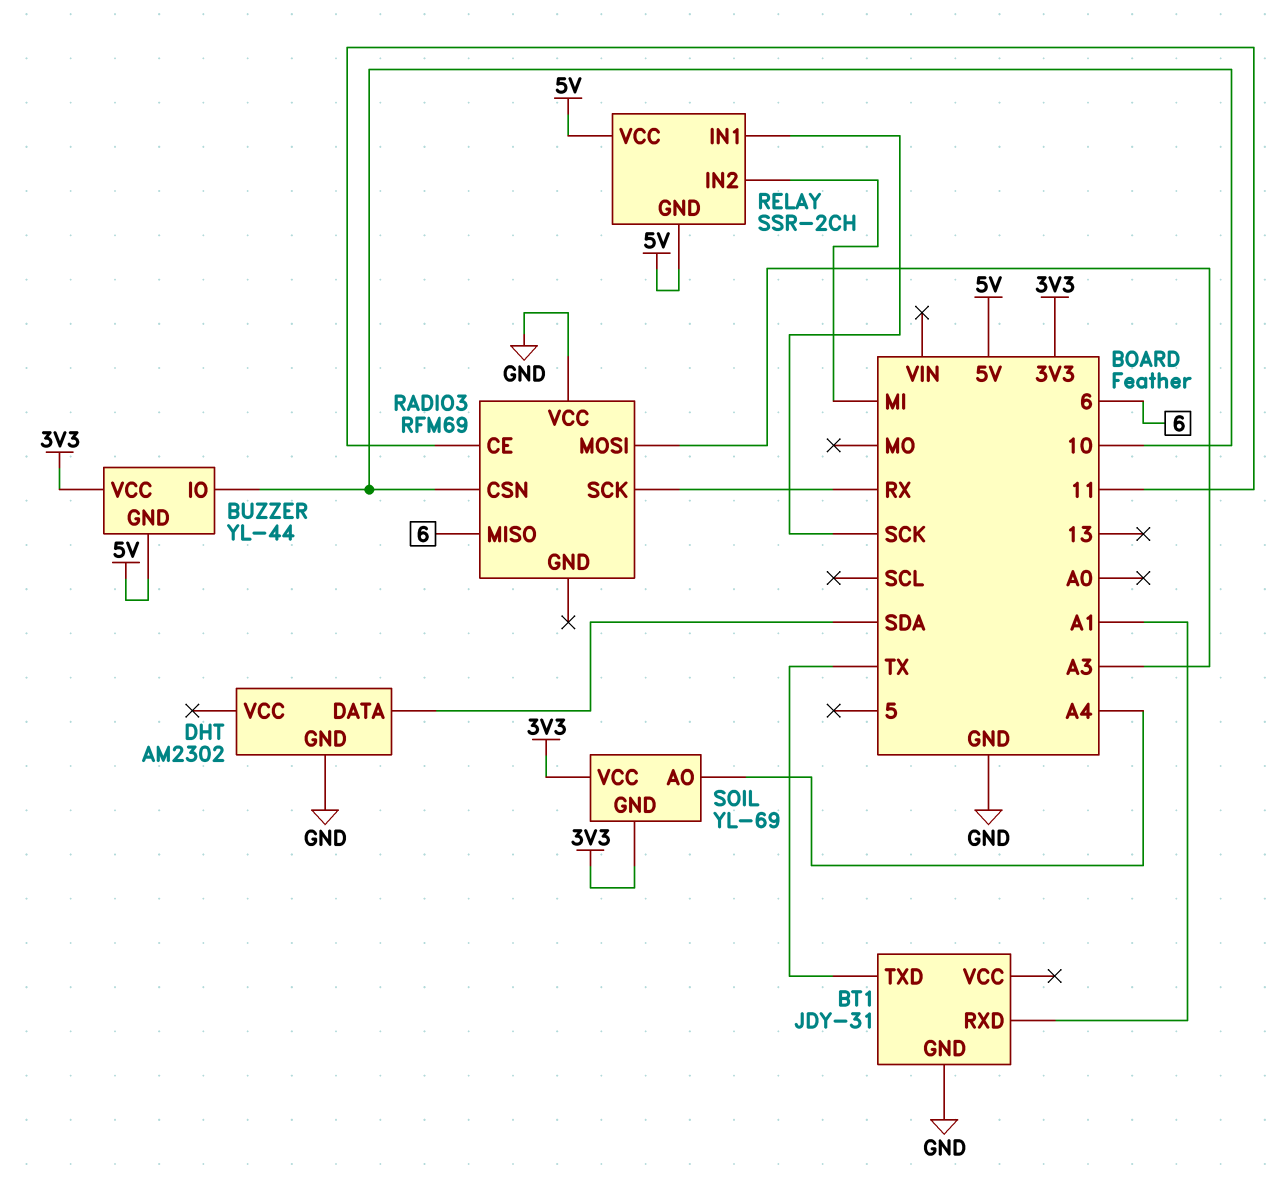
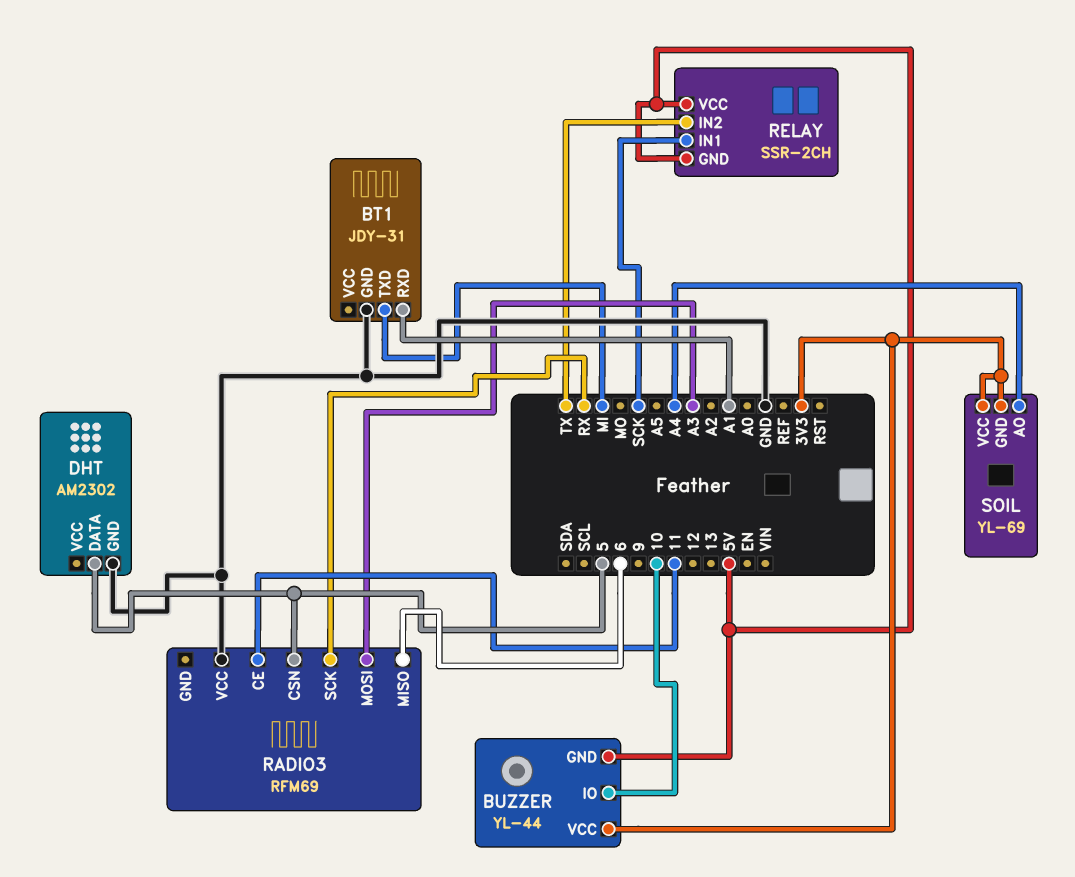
BT1 pin TXD: TX -> MI
DHT pin DATA: SDA -> 5
RADIO3 pin CSN: 10 -> 5
RELAY pin IN2: MI -> TX

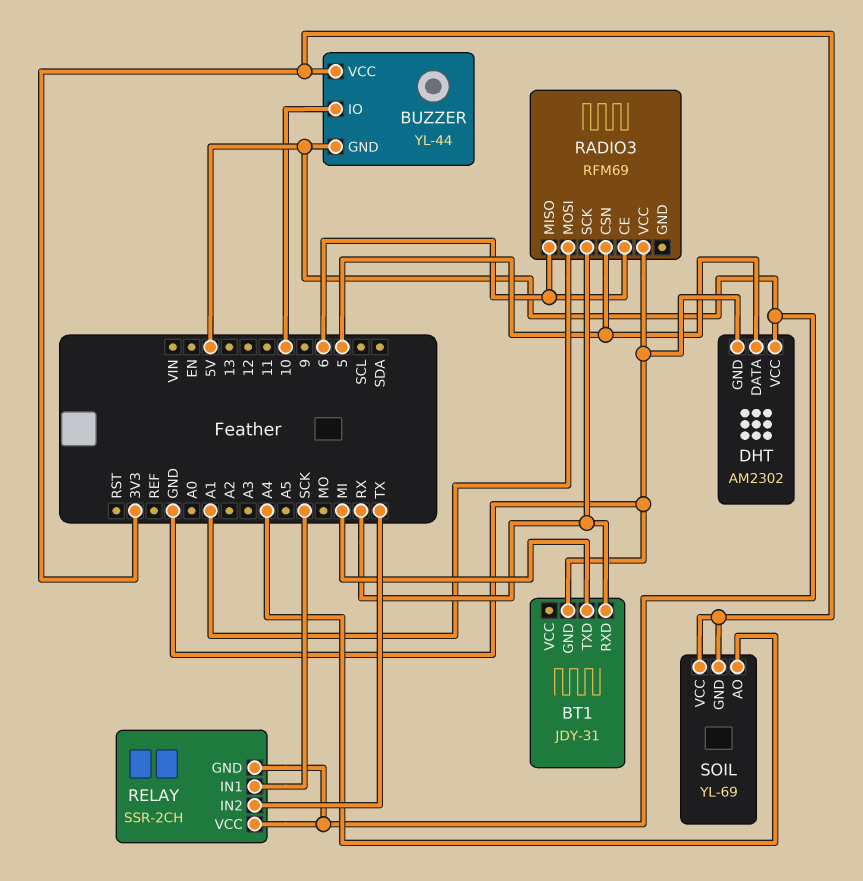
BT1 pin RXD: A1 -> RX
DHT pin VCC: none -> 5V
RADIO3 pin CE: 11 -> 6
RADIO3 pin MOSI: A3 -> A1

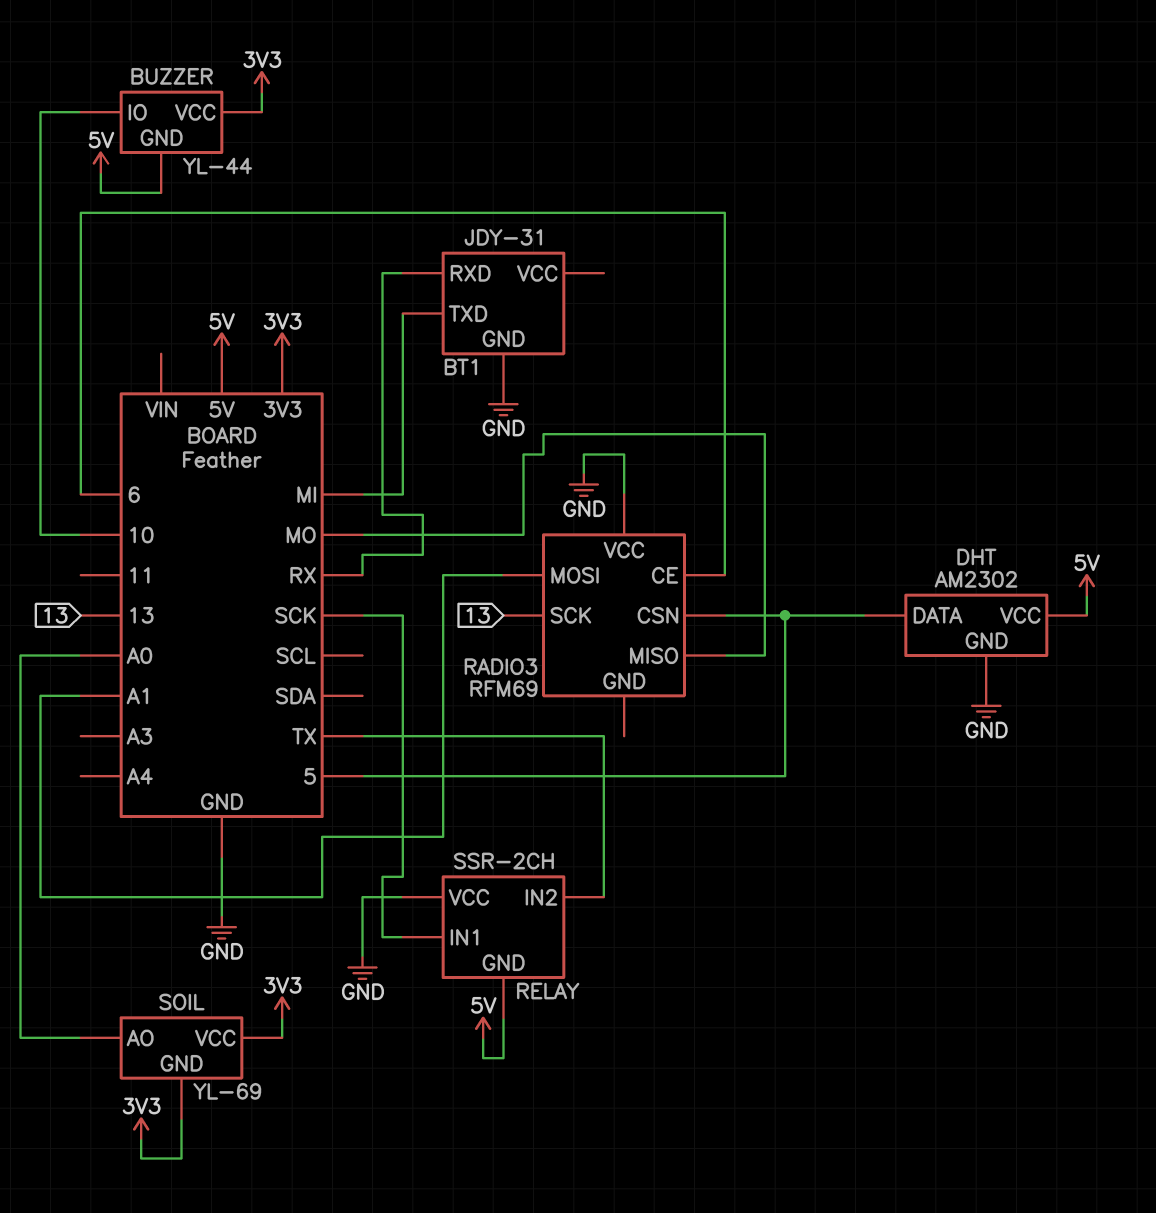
RADIO3 pin MISO: 6 -> MO
RADIO3 pin SCK: RX -> 13
RELAY pin VCC: 5V -> GND
SOIL pin AO: A4 -> A0

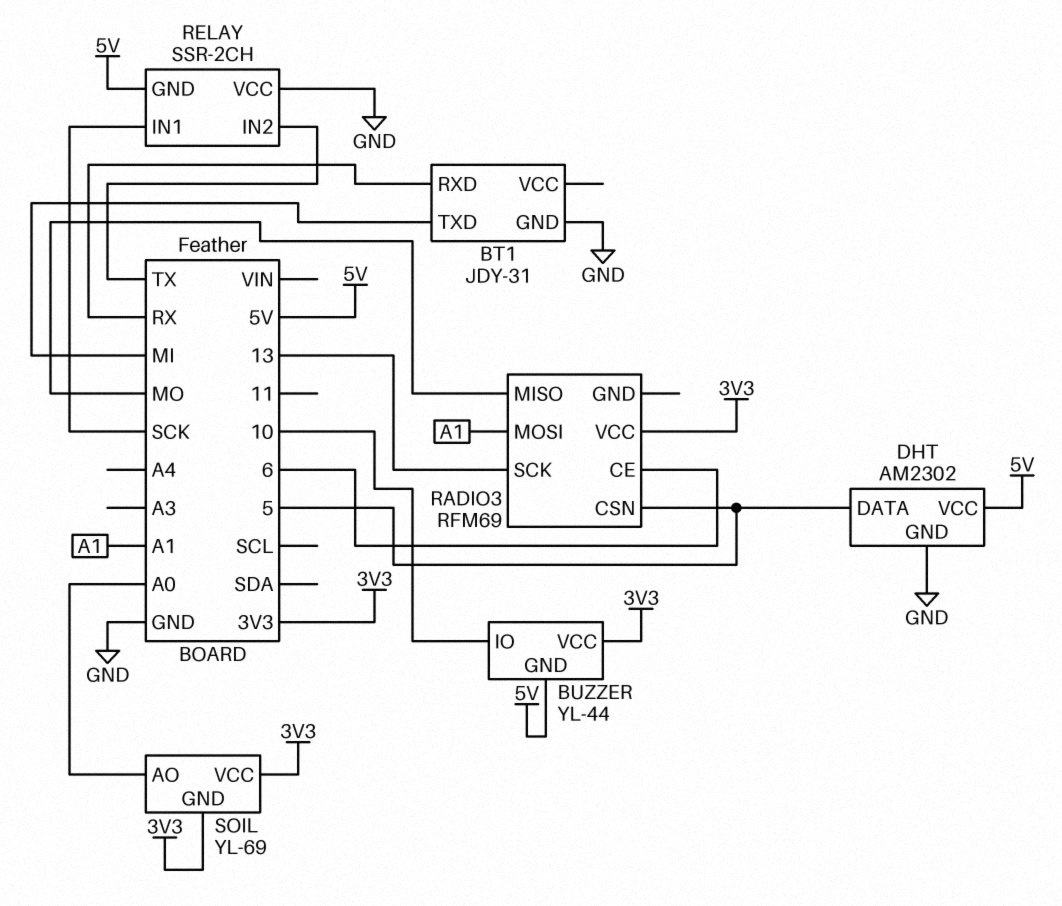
RADIO3 pin VCC: GND -> 3V3

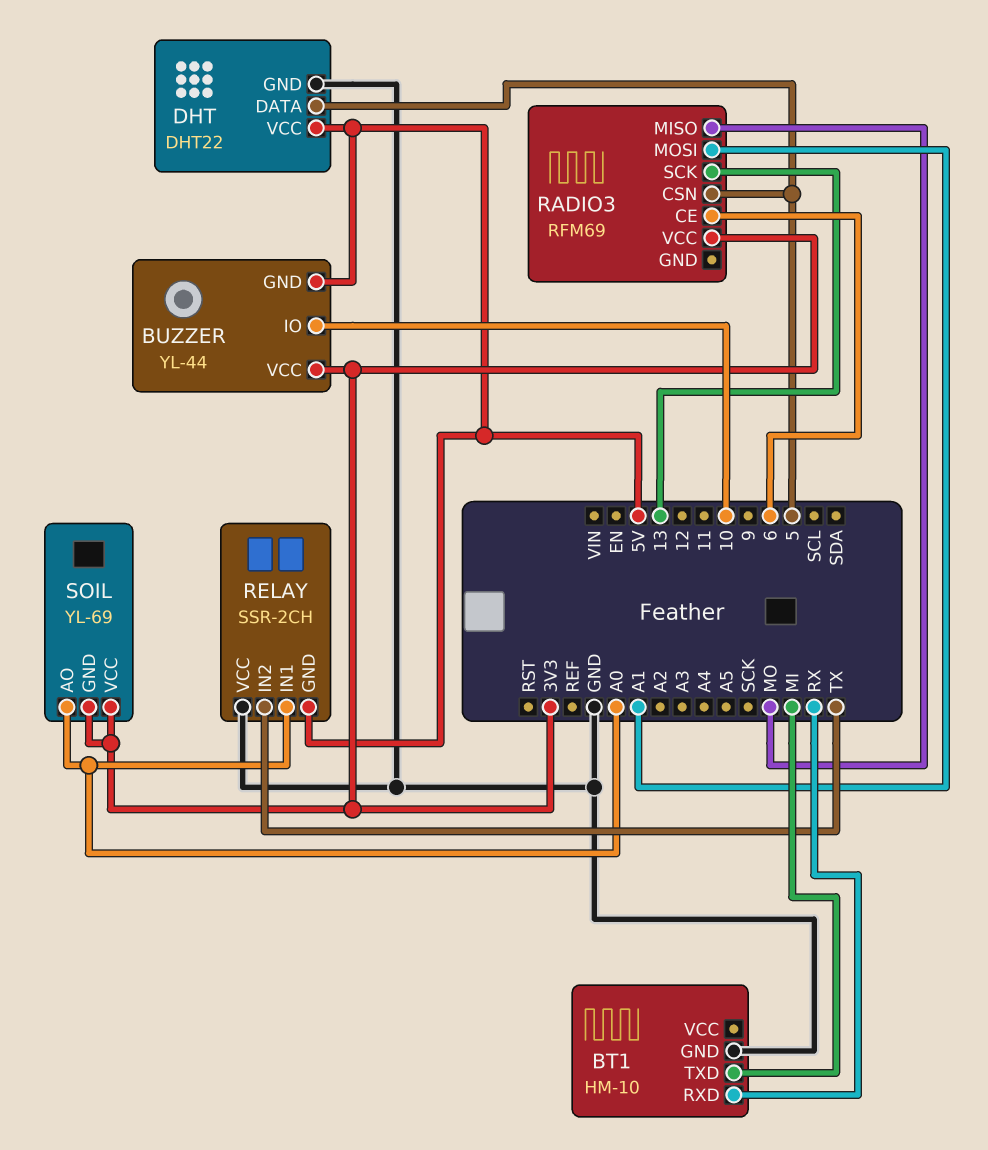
BT1: JDY-31 -> HM-10
DHT: AM2302 -> DHT22
RELAY pin IN1: SCK -> A0

